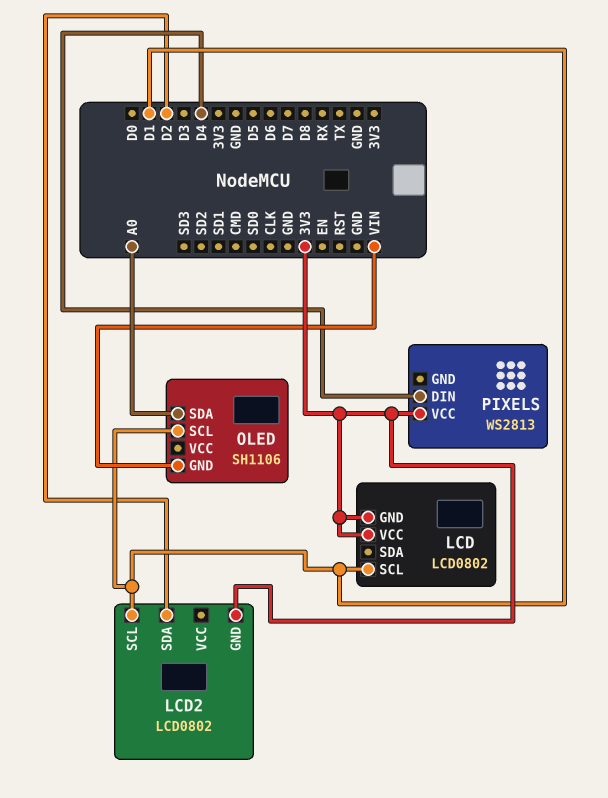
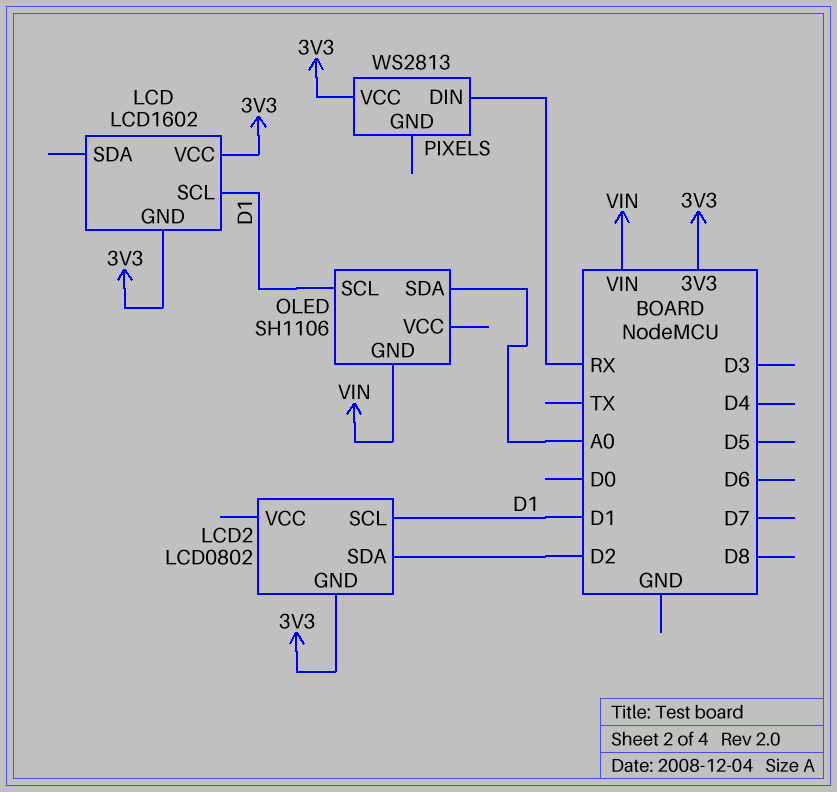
LCD: LCD0802 -> LCD1602
PIXELS pin DIN: D4 -> RX

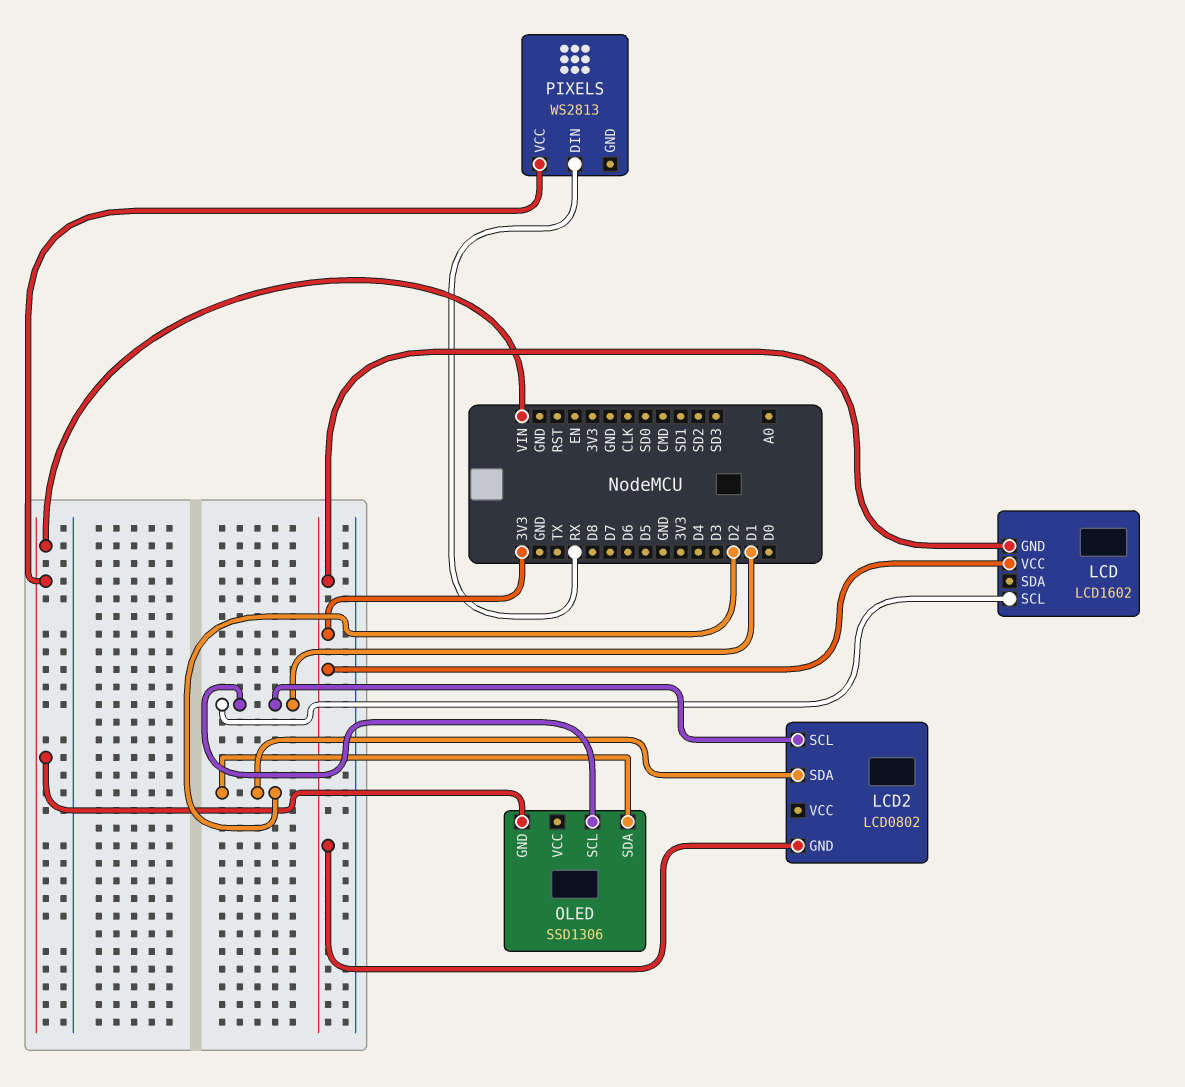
OLED: SH1106 -> SSD1306
OLED pin SDA: A0 -> D2
PIXELS pin VCC: 3V3 -> VIN

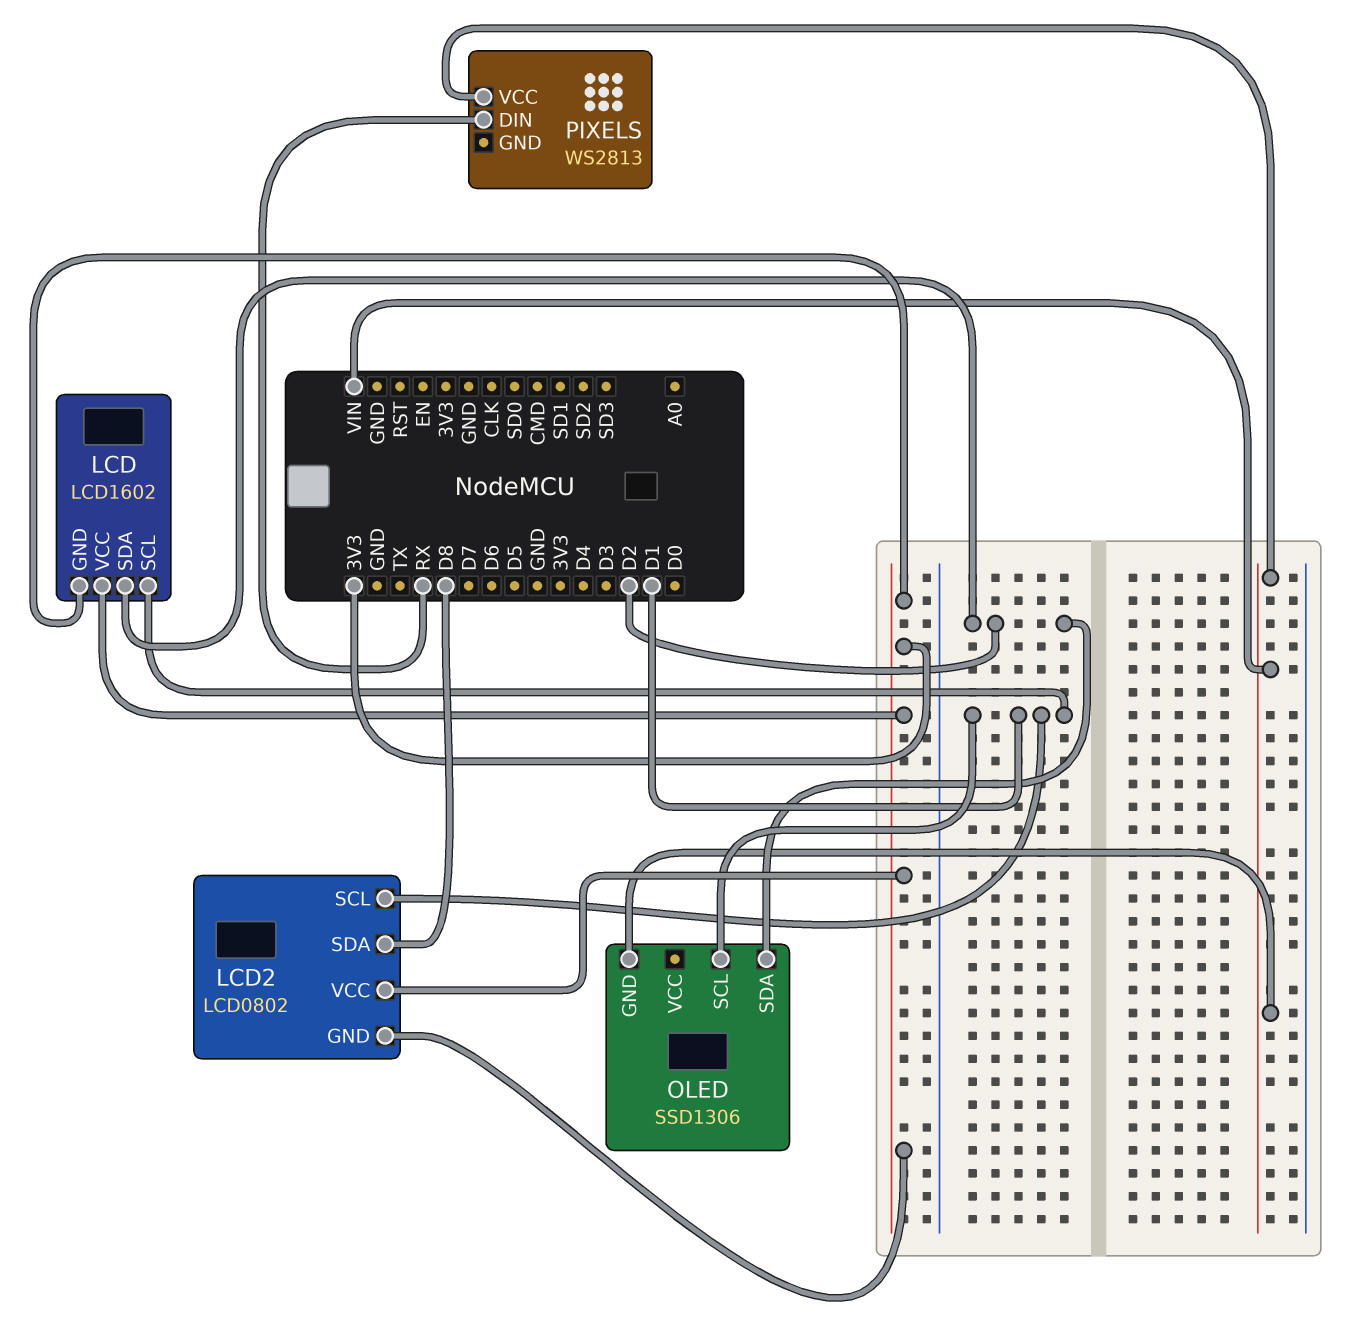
LCD pin SDA: none -> D2
LCD2 pin SDA: D2 -> D8
LCD2 pin VCC: none -> 3V3

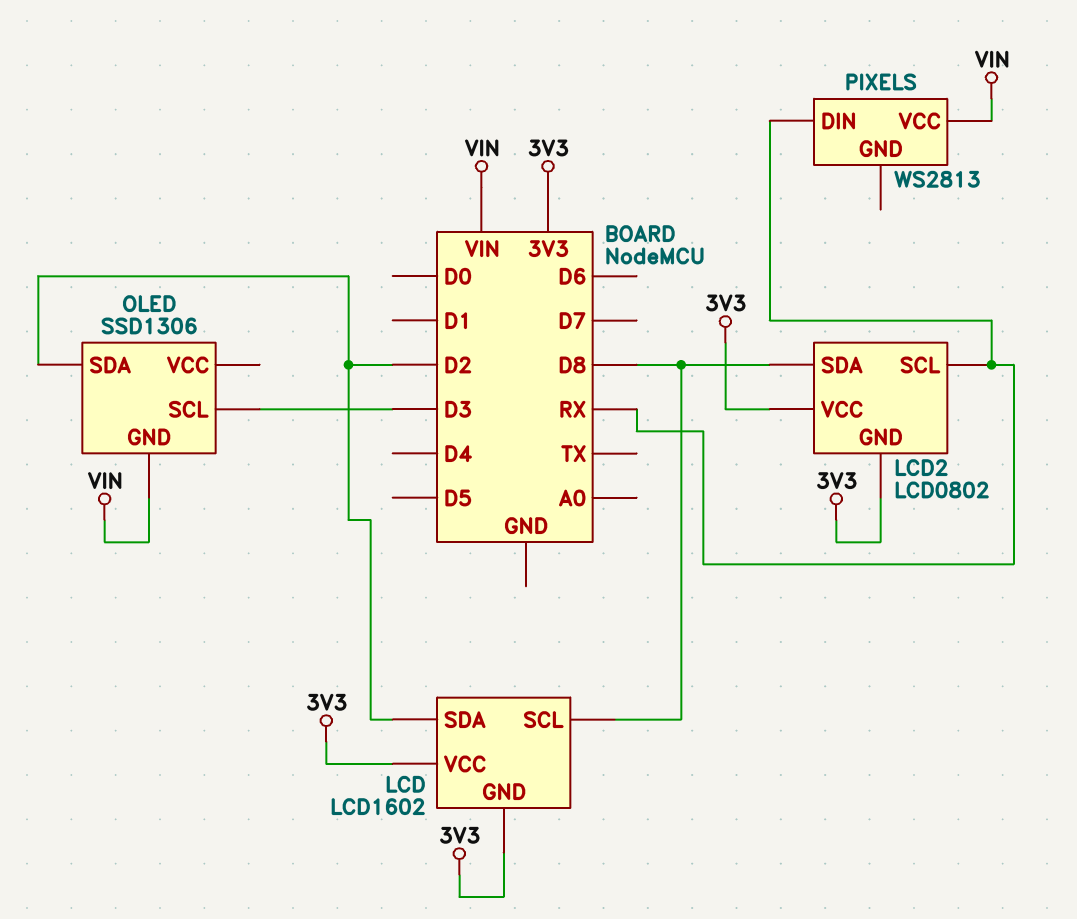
LCD pin SCL: D1 -> D8
LCD2 pin SCL: D1 -> RX
OLED pin SCL: D1 -> D3

